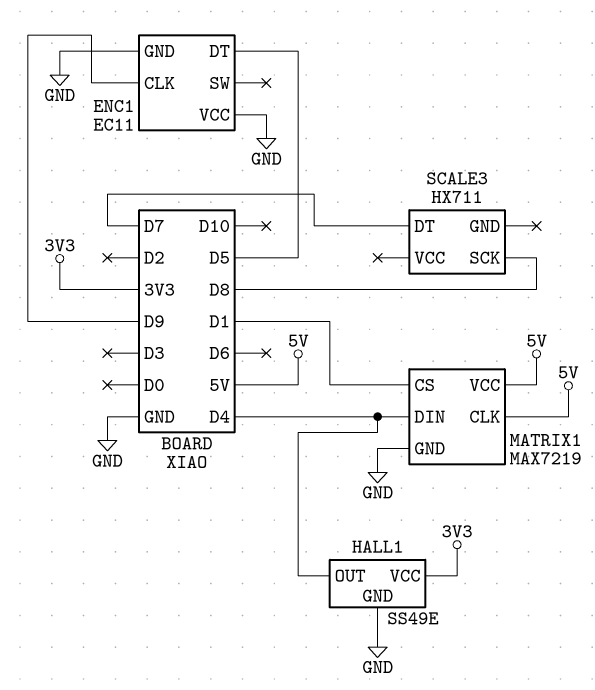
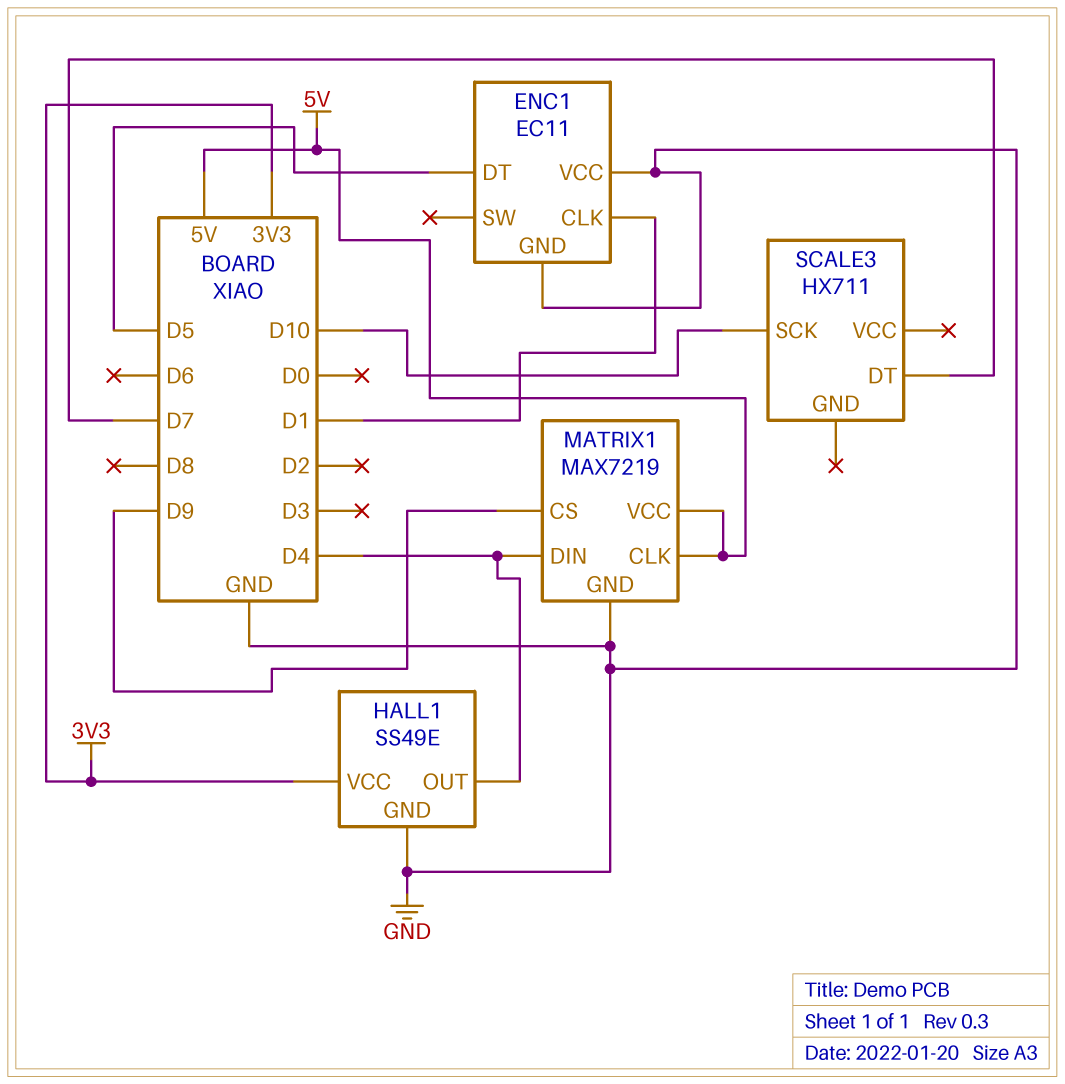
ENC1 pin CLK: D9 -> D1
MATRIX1 pin CS: D1 -> D9
SCALE3 pin SCK: D8 -> D10

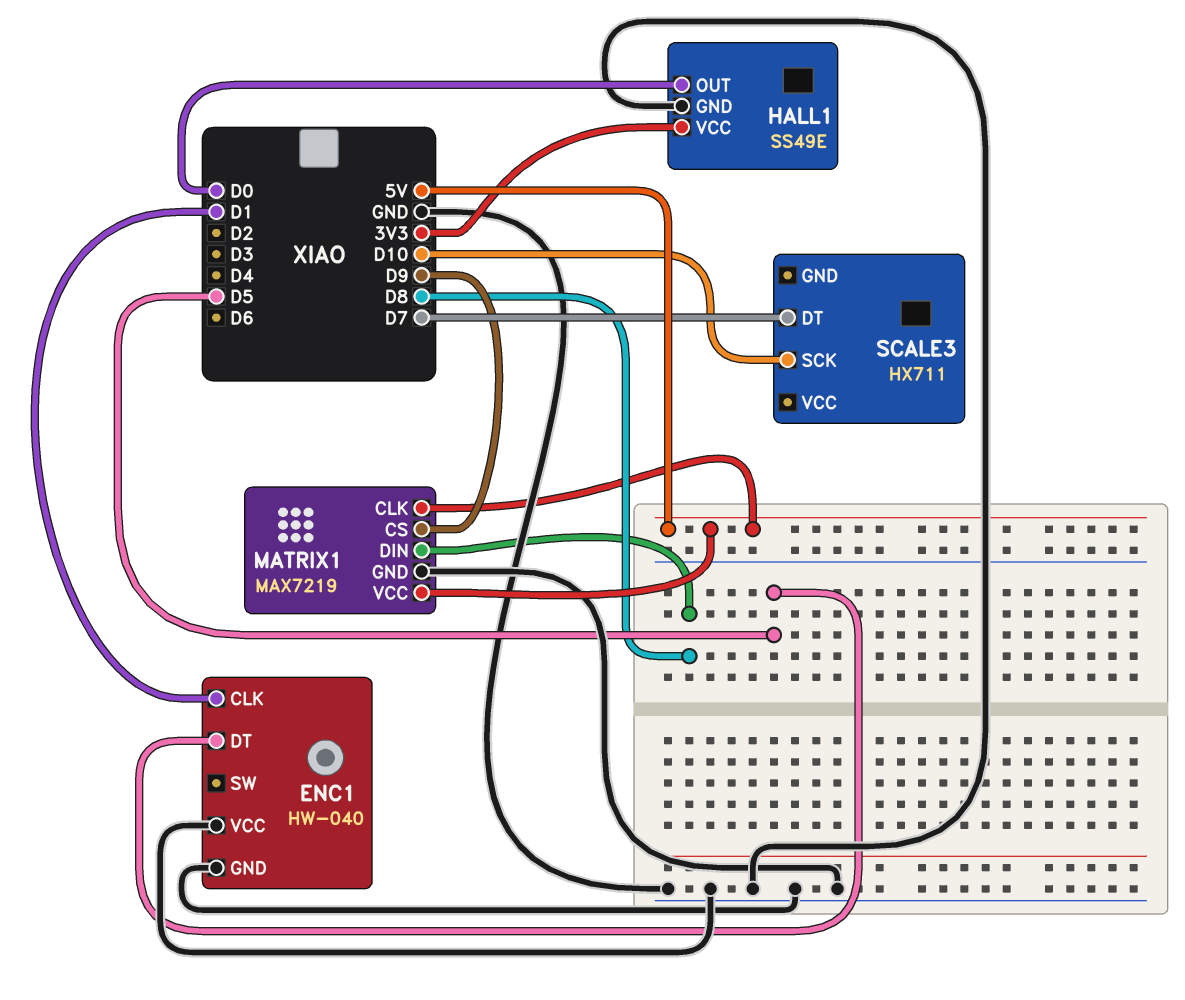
ENC1: EC11 -> HW-040
HALL1 pin OUT: D4 -> D0
MATRIX1 pin DIN: D4 -> D8

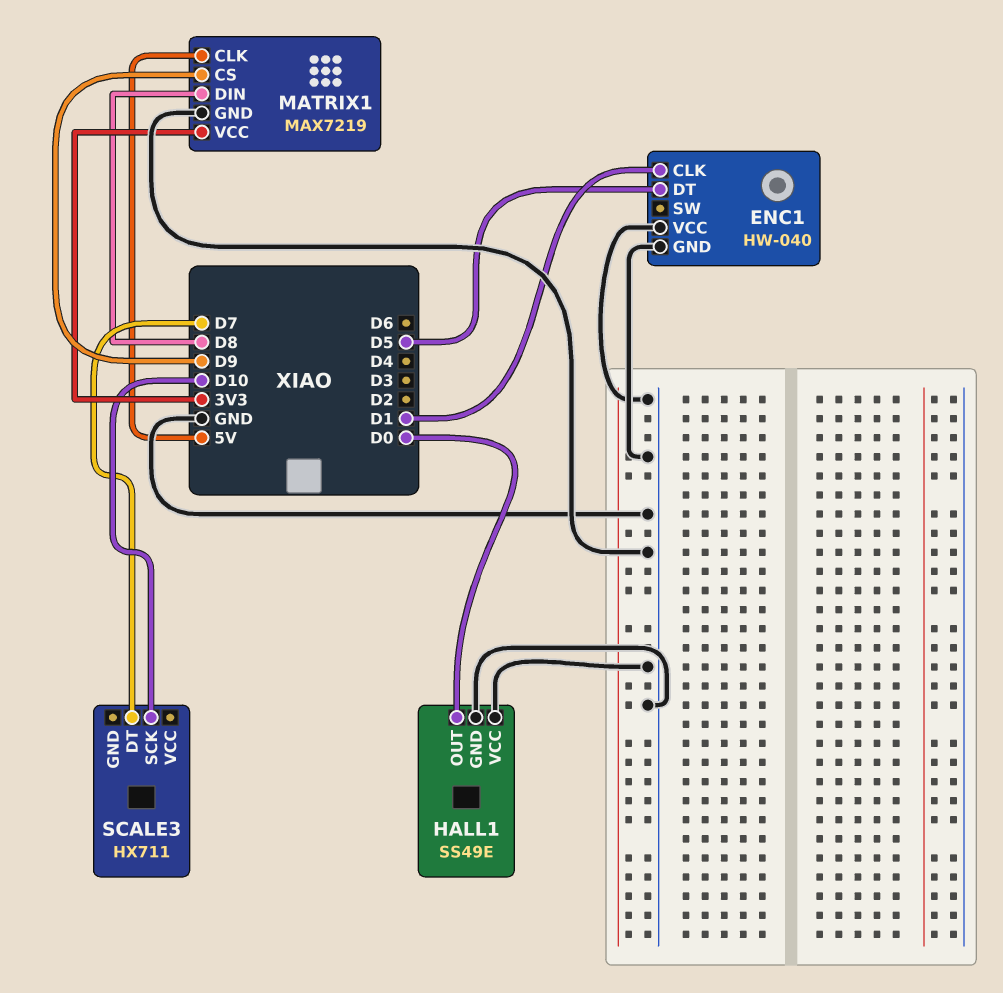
HALL1 pin VCC: 3V3 -> GND
MATRIX1 pin VCC: 5V -> 3V3

